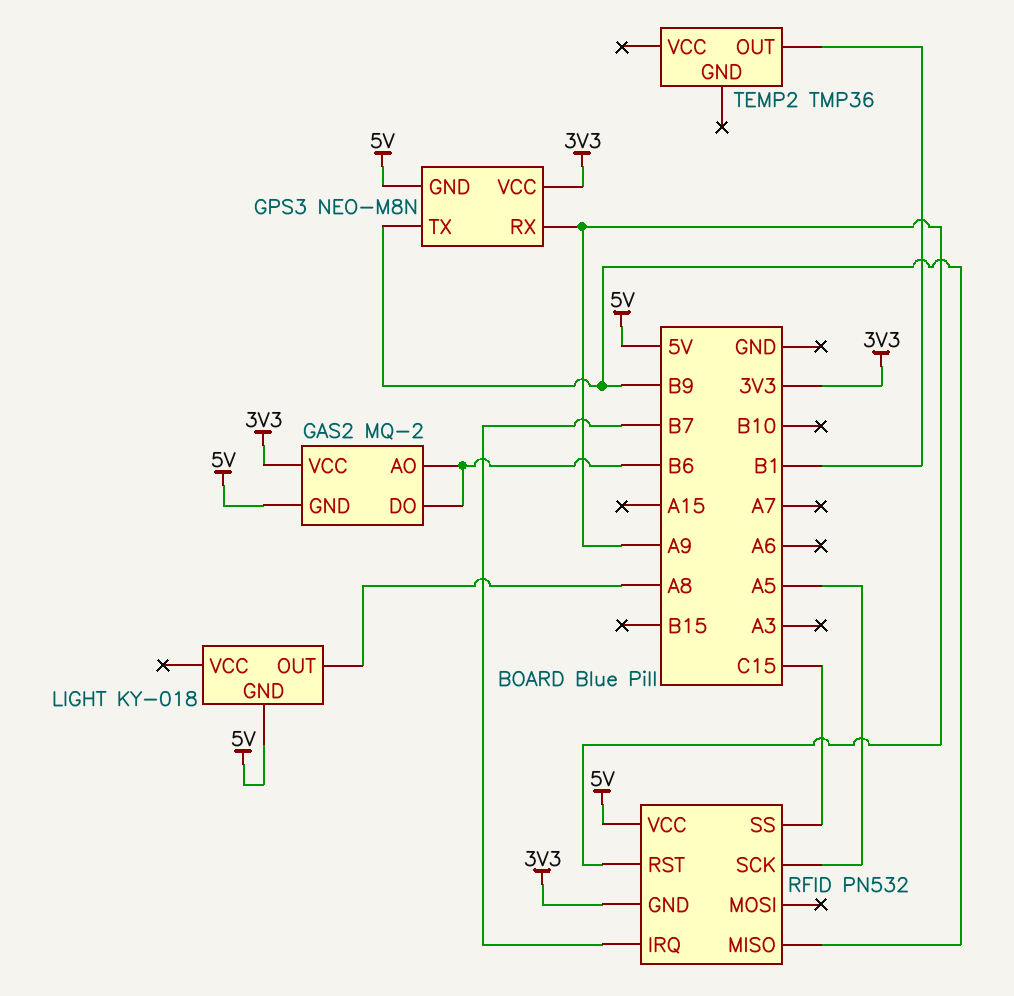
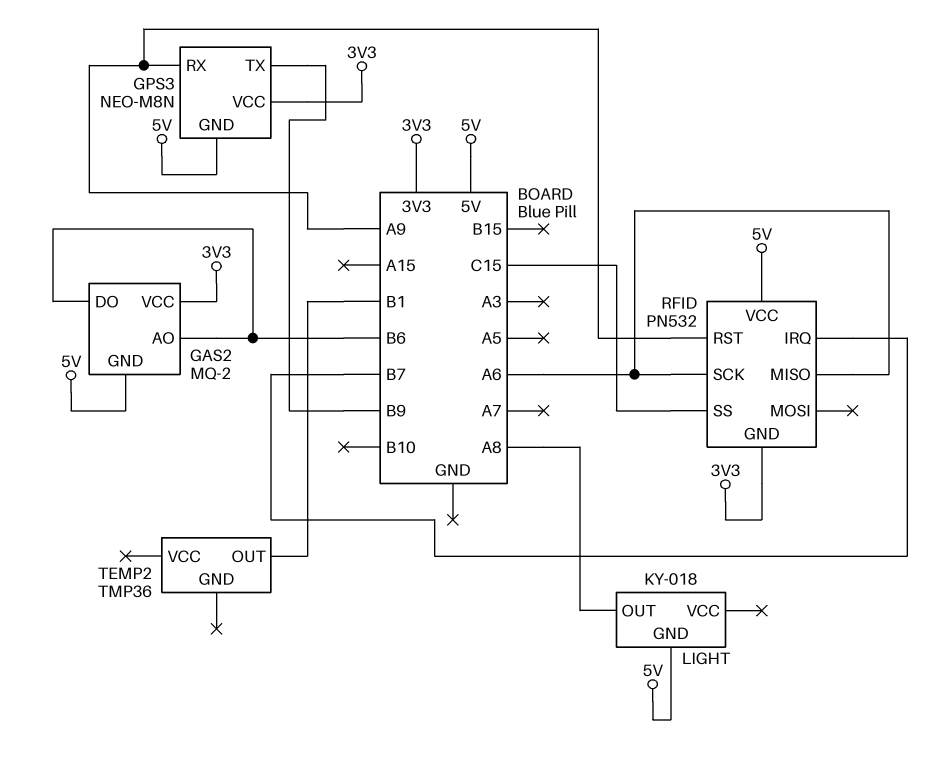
RFID pin MISO: B9 -> A6
RFID pin SCK: A5 -> A6

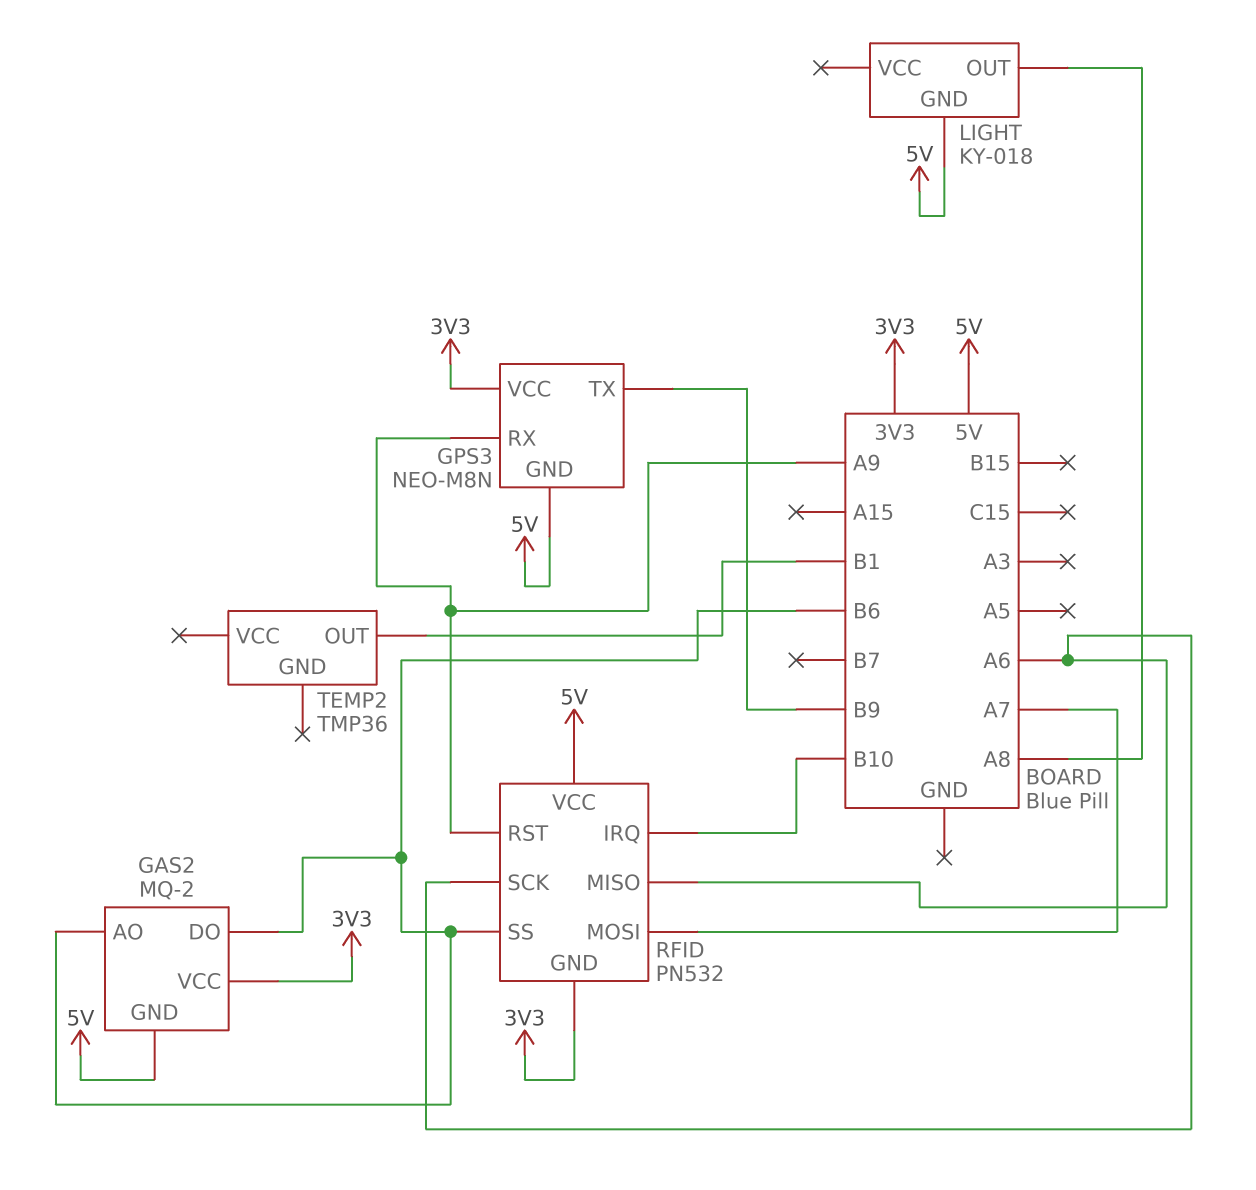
RFID pin IRQ: B7 -> B10
RFID pin MOSI: none -> A7
RFID pin SS: C15 -> B6

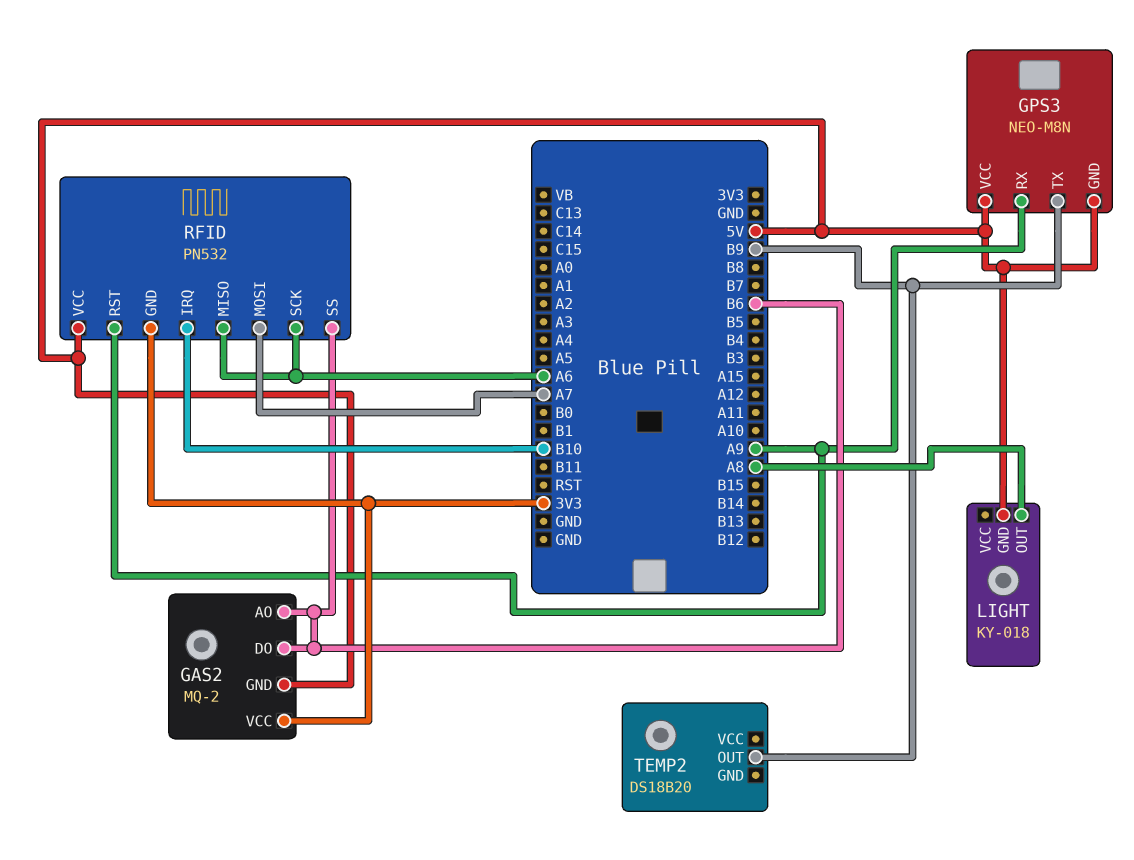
GPS3 pin VCC: 3V3 -> 5V
TEMP2: TMP36 -> DS18B20
TEMP2 pin OUT: B1 -> B9

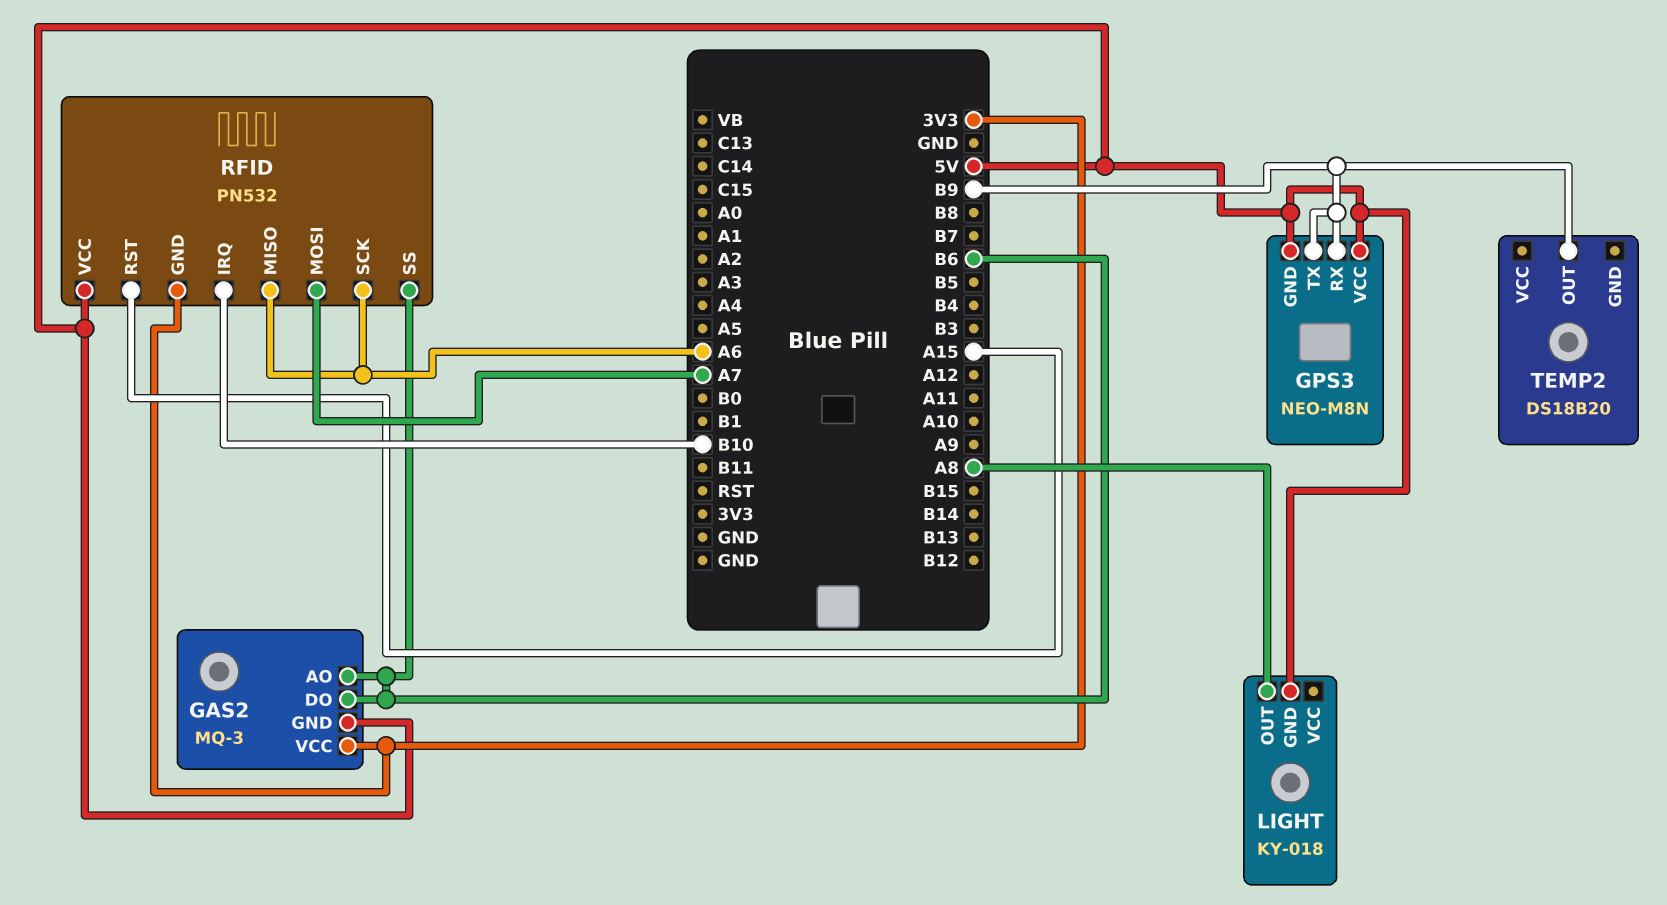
GAS2: MQ-2 -> MQ-3
GPS3 pin RX: A9 -> B9
RFID pin RST: A9 -> A15

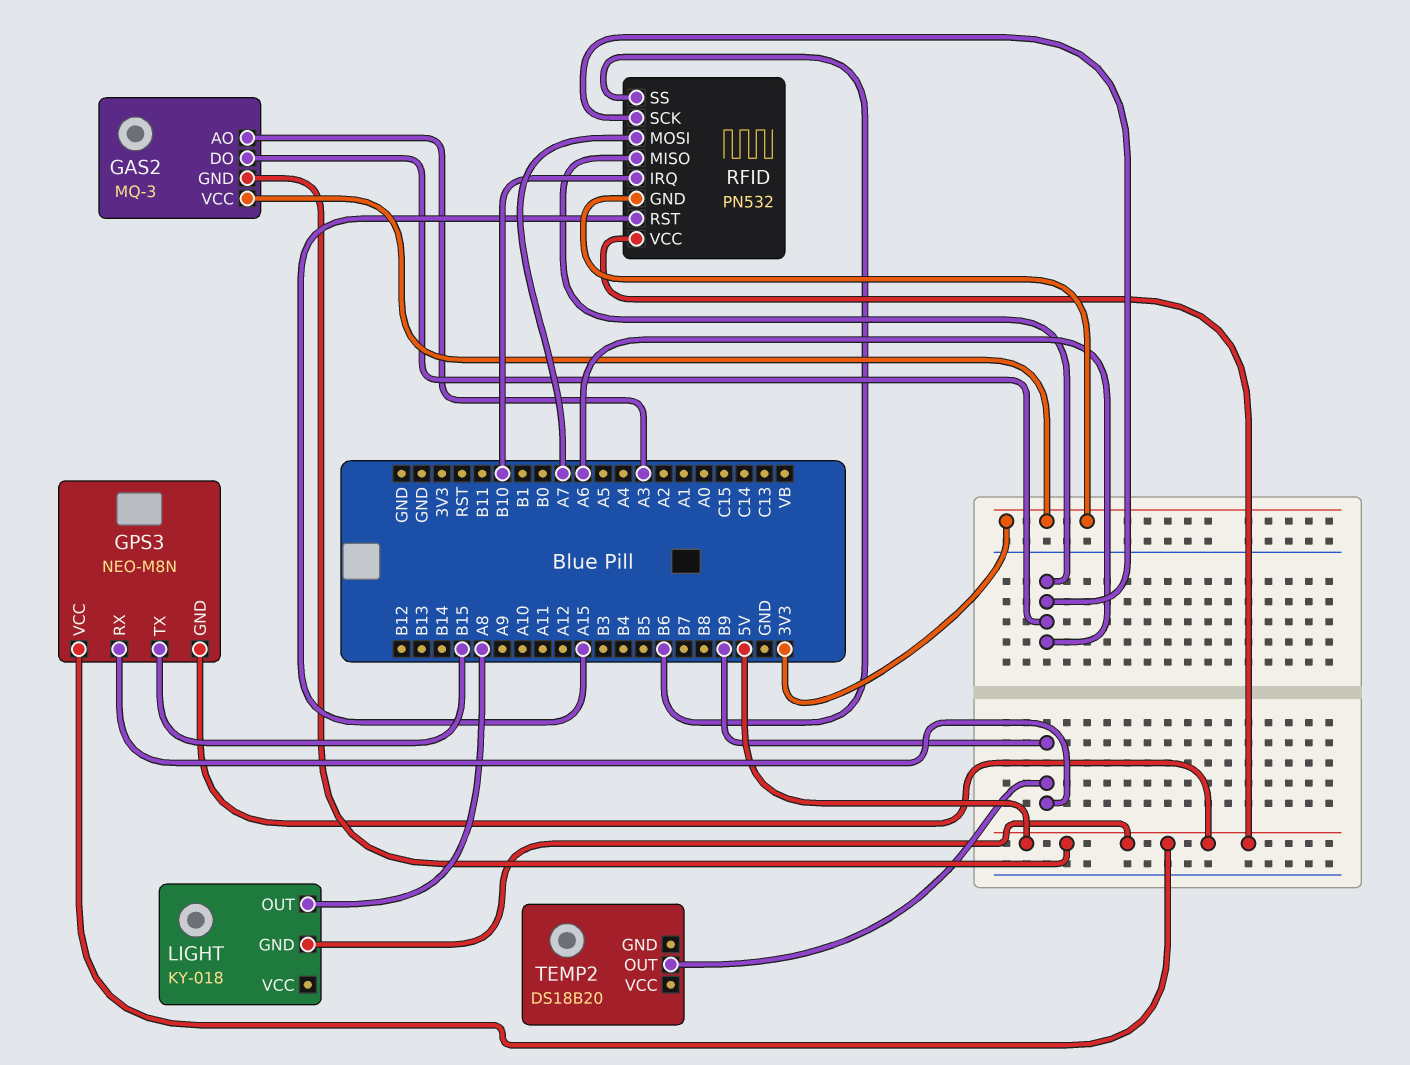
GAS2 pin AO: B6 -> A3
GAS2 pin DO: B6 -> A6
GPS3 pin TX: B9 -> B15

